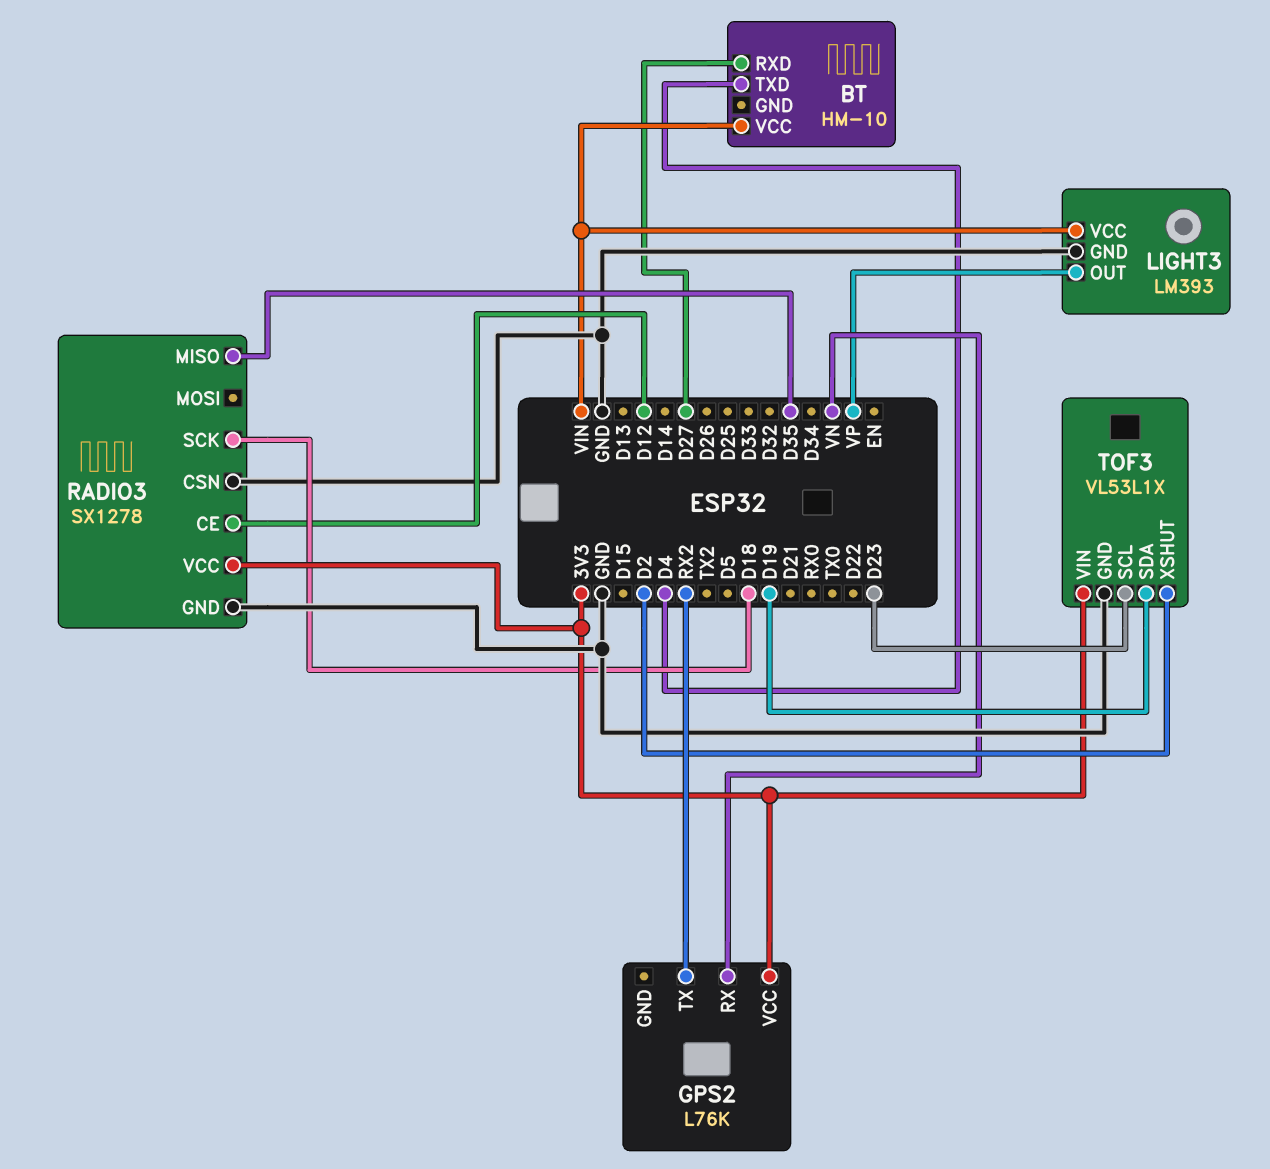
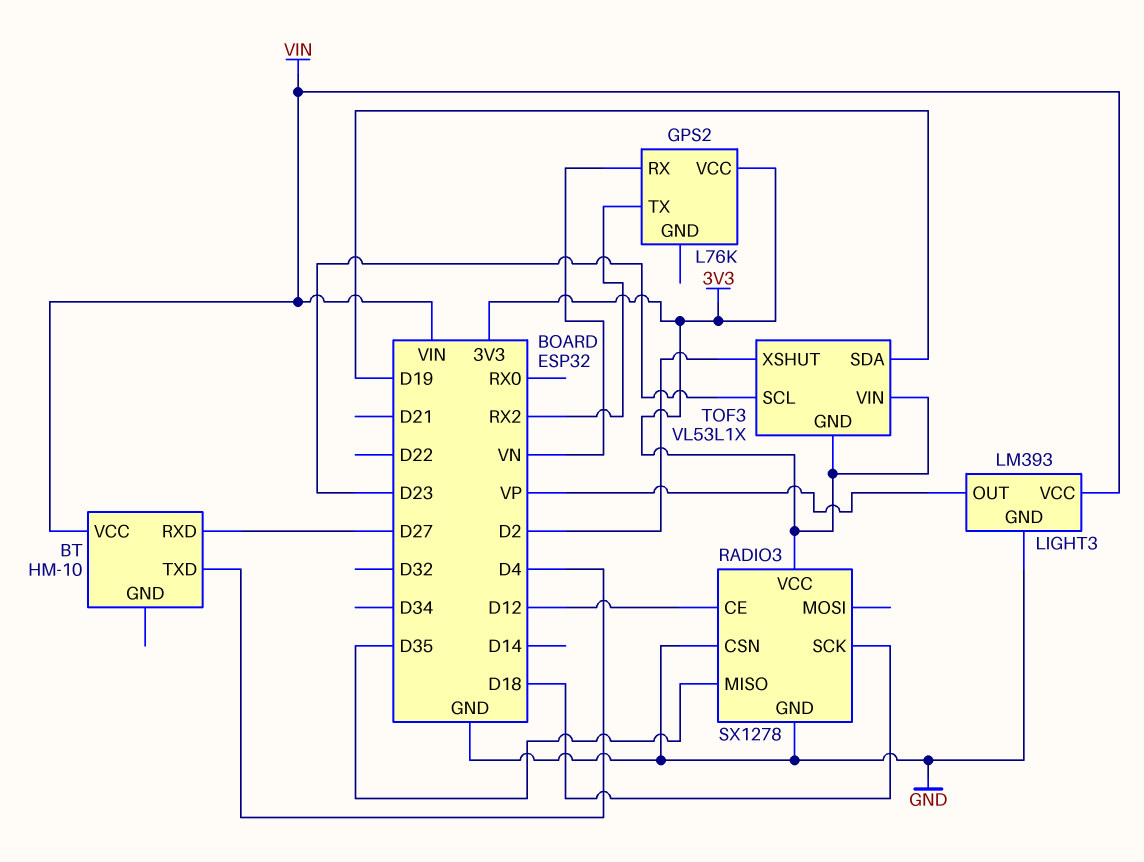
TOF3 pin GND: GND -> 3V3

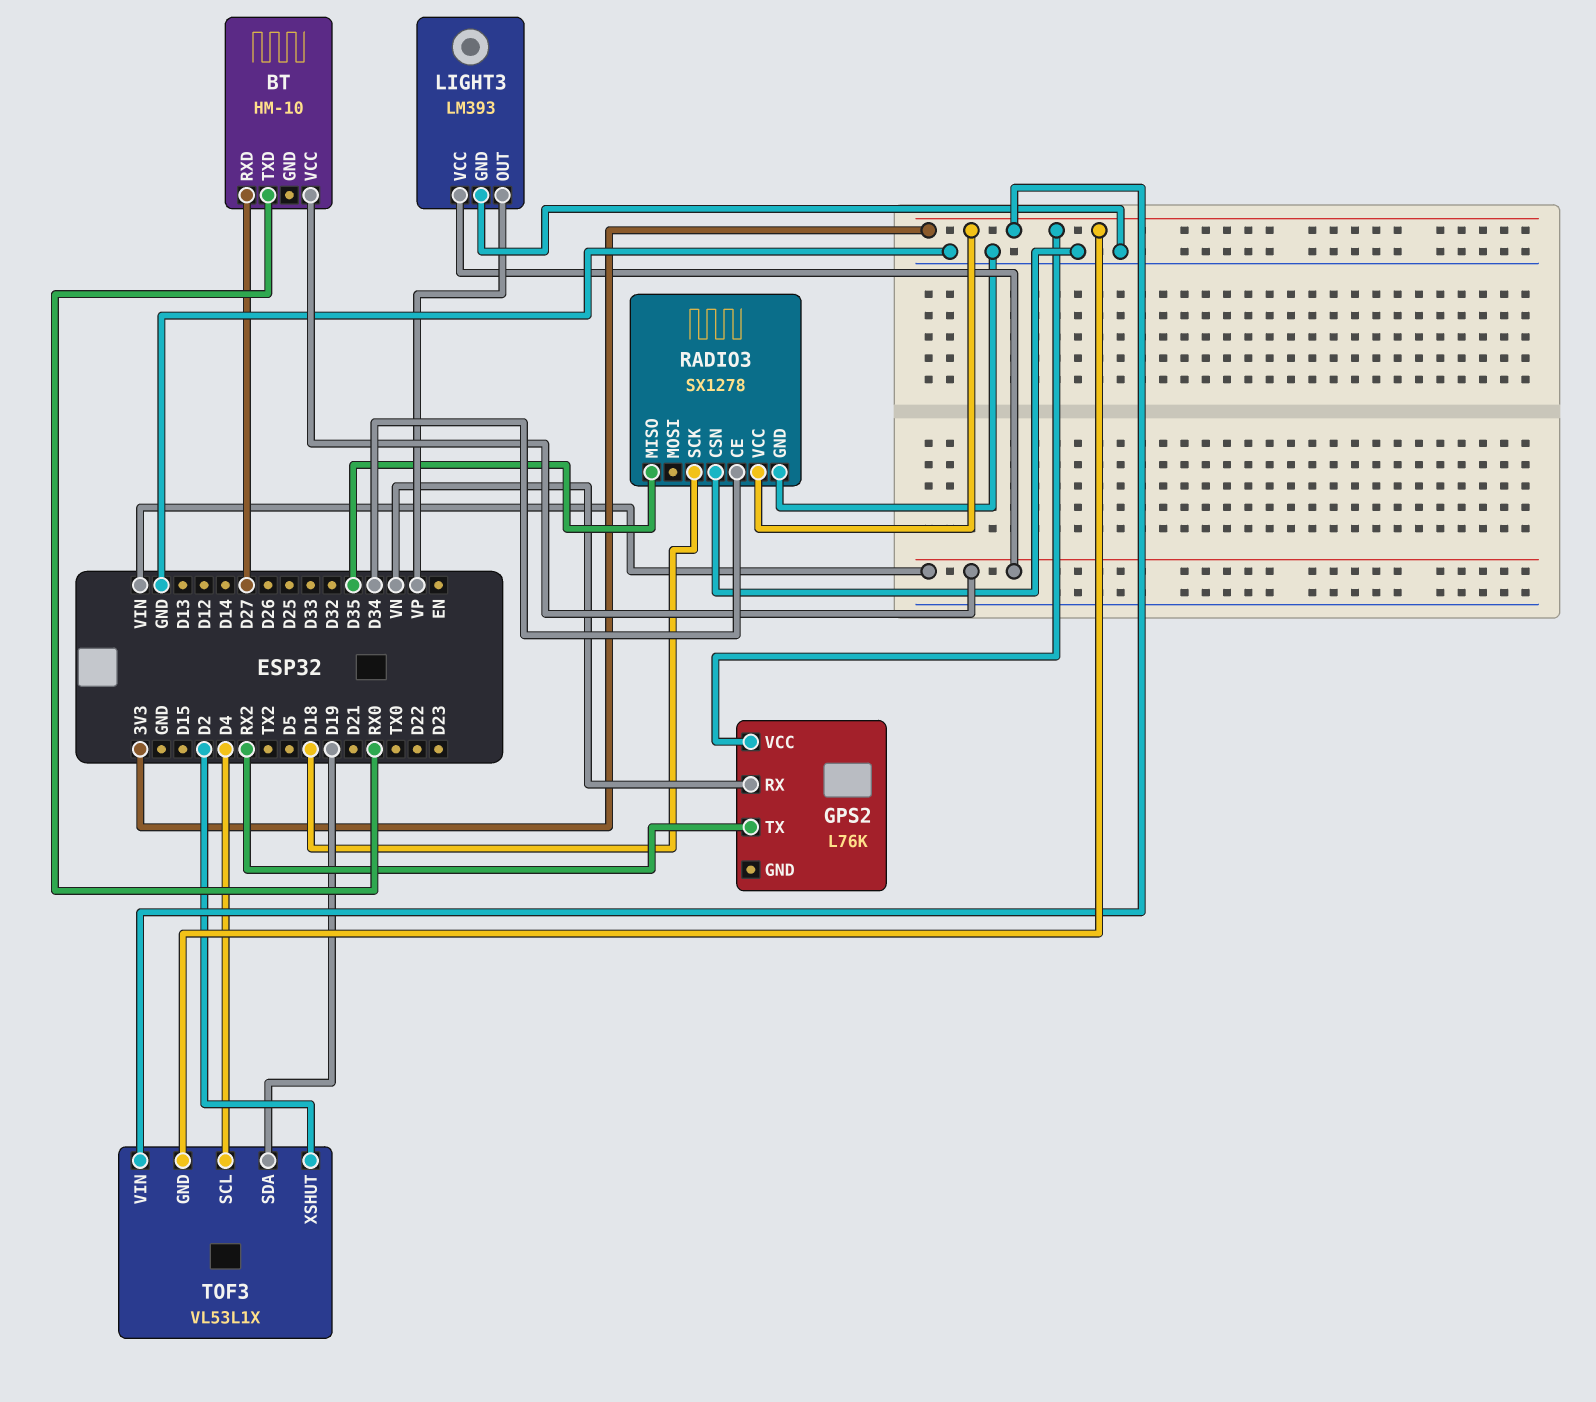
BT pin TXD: D4 -> RX0
RADIO3 pin CE: D12 -> D34
TOF3 pin SCL: D23 -> D4

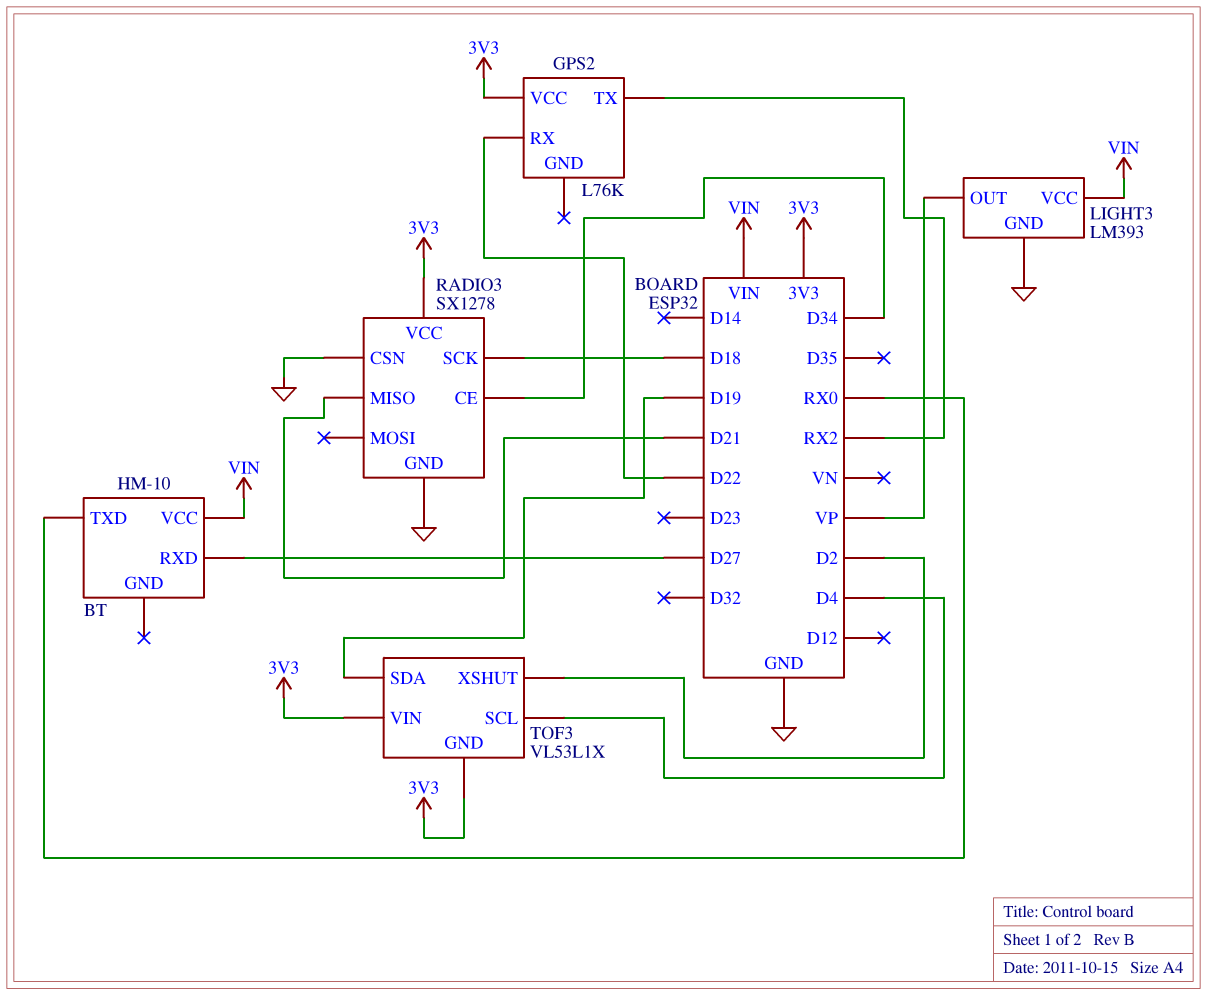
GPS2 pin RX: VN -> D22
RADIO3 pin MISO: D35 -> D21

